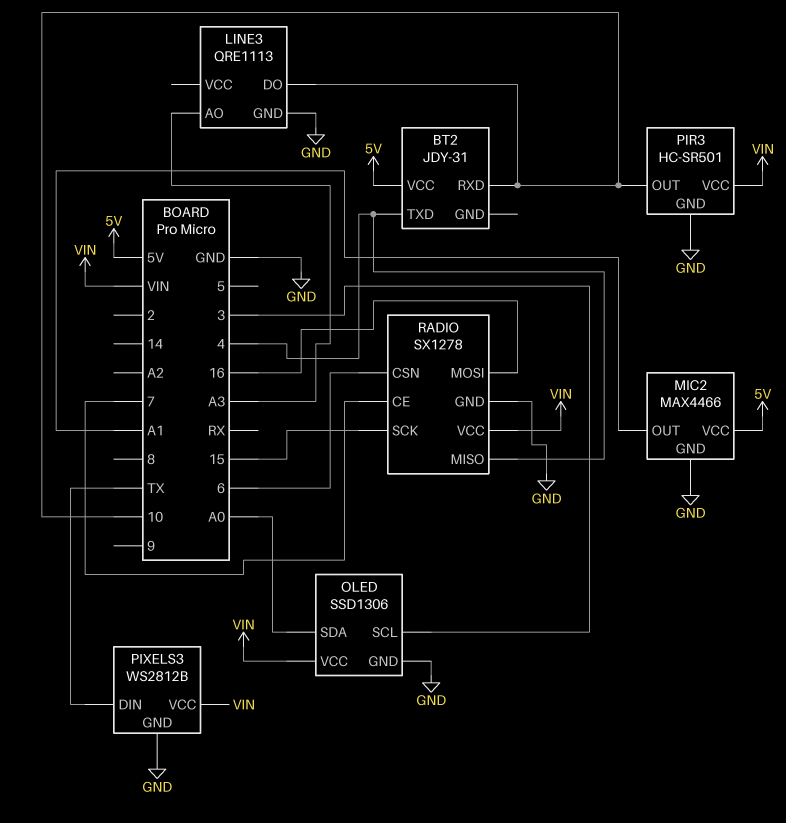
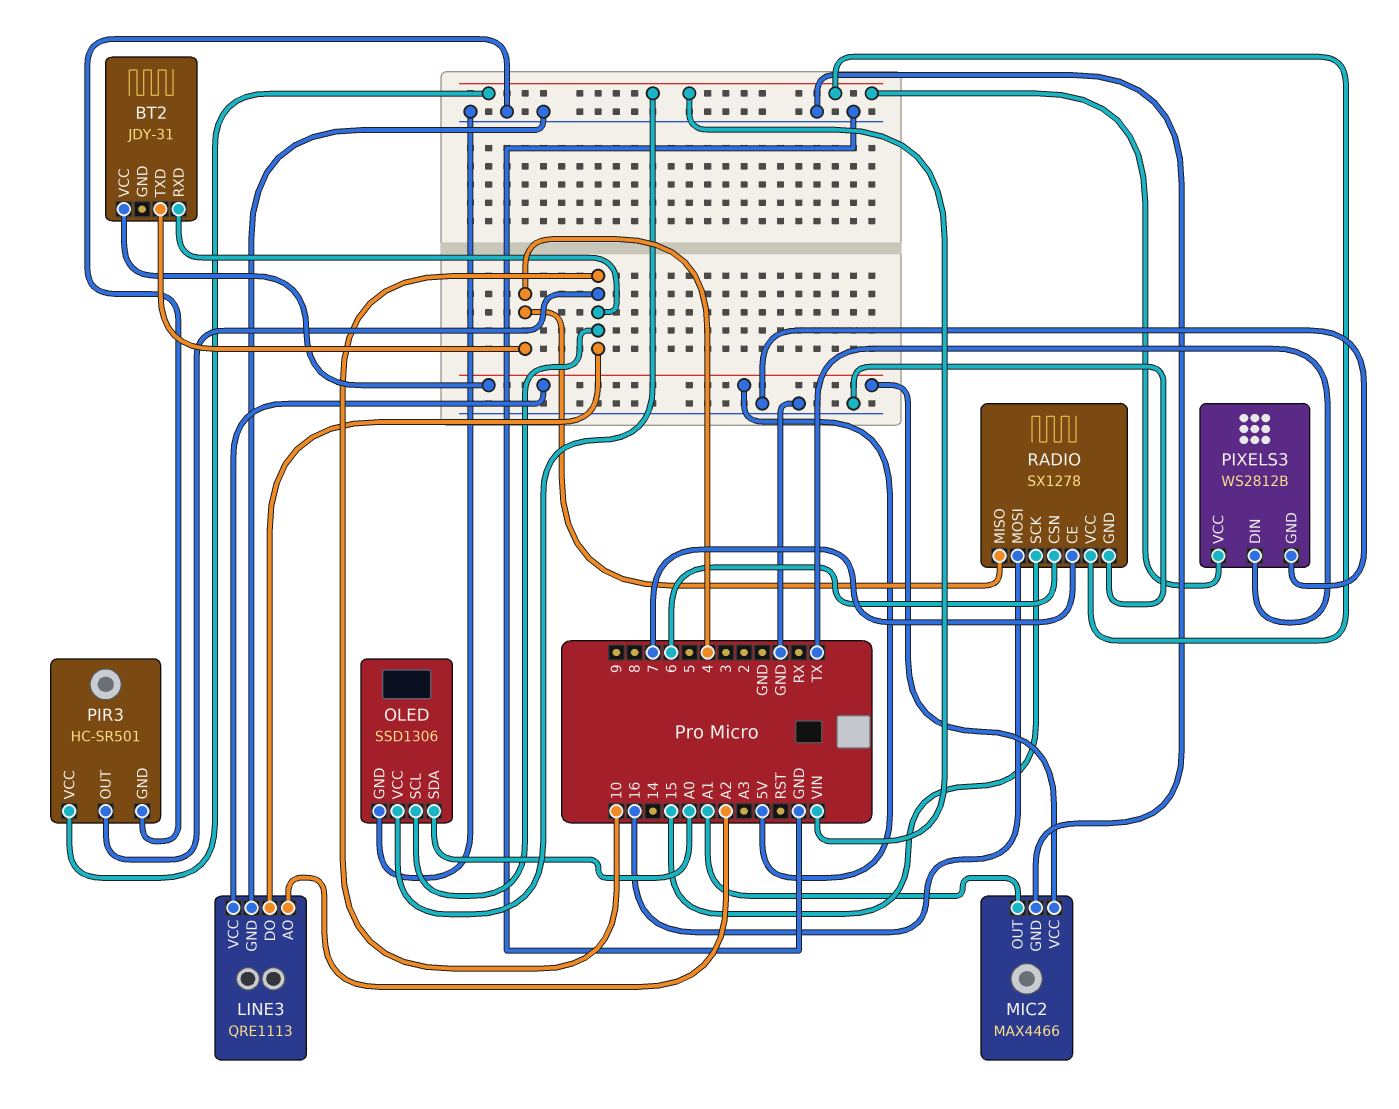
LINE3 pin AO: A3 -> A2
LINE3 pin VCC: none -> 5V
OLED pin SCL: 3 -> 10

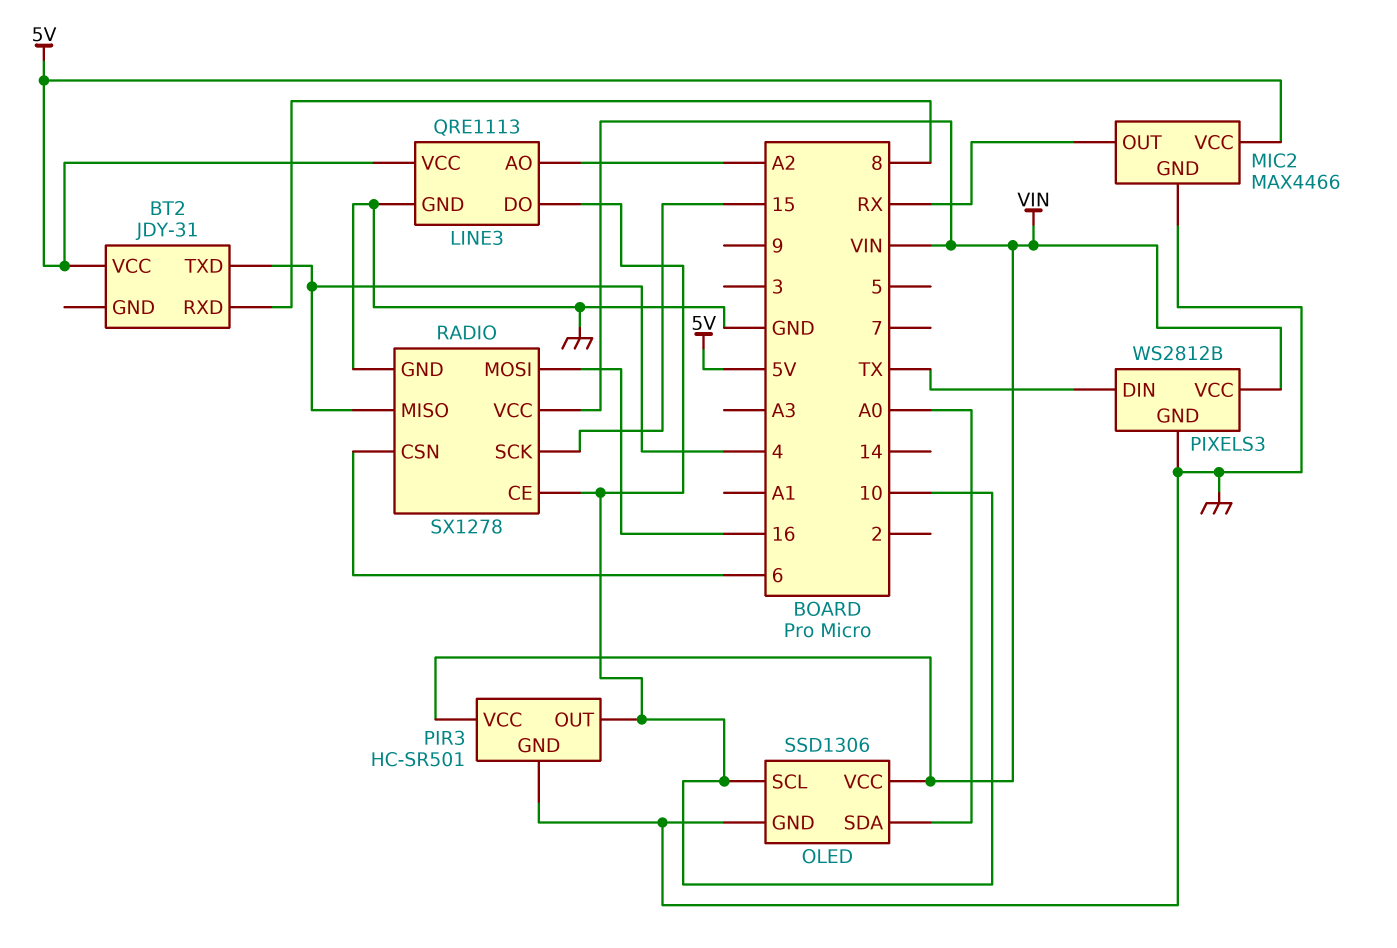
BT2 pin RXD: 10 -> 8
MIC2 pin OUT: A1 -> RX
RADIO pin CE: 7 -> 10

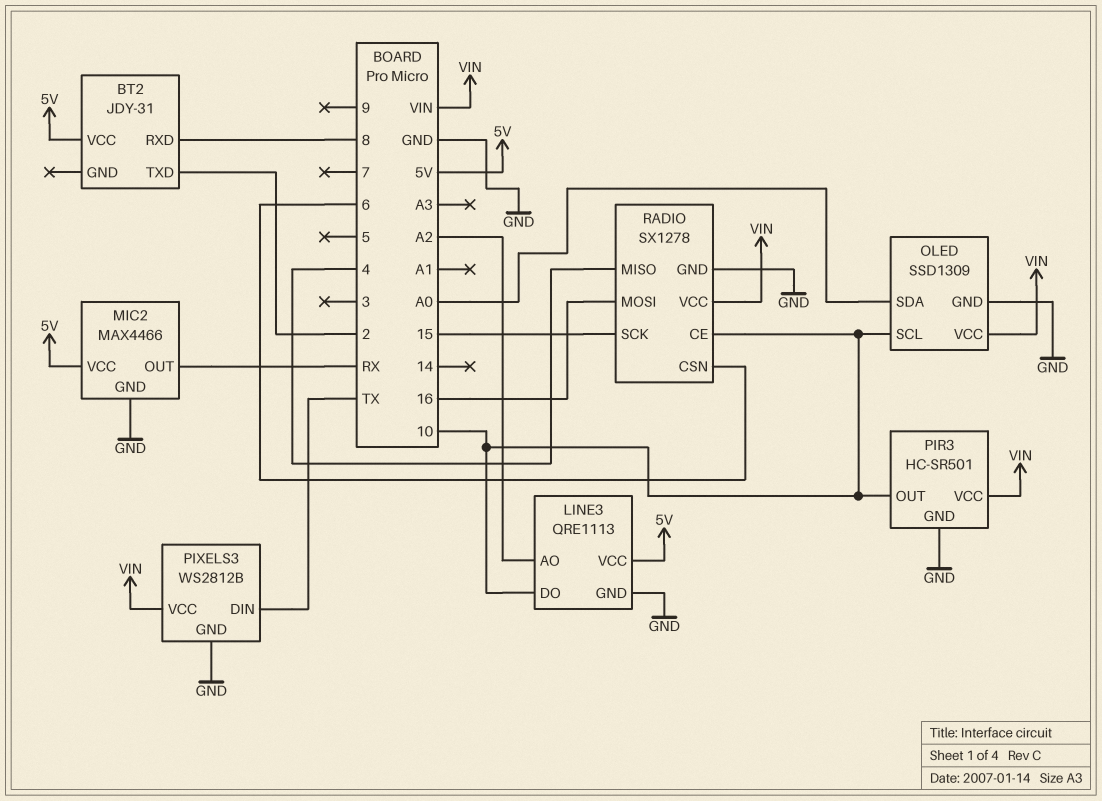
BT2 pin TXD: 4 -> 2
OLED: SSD1306 -> SSD1309

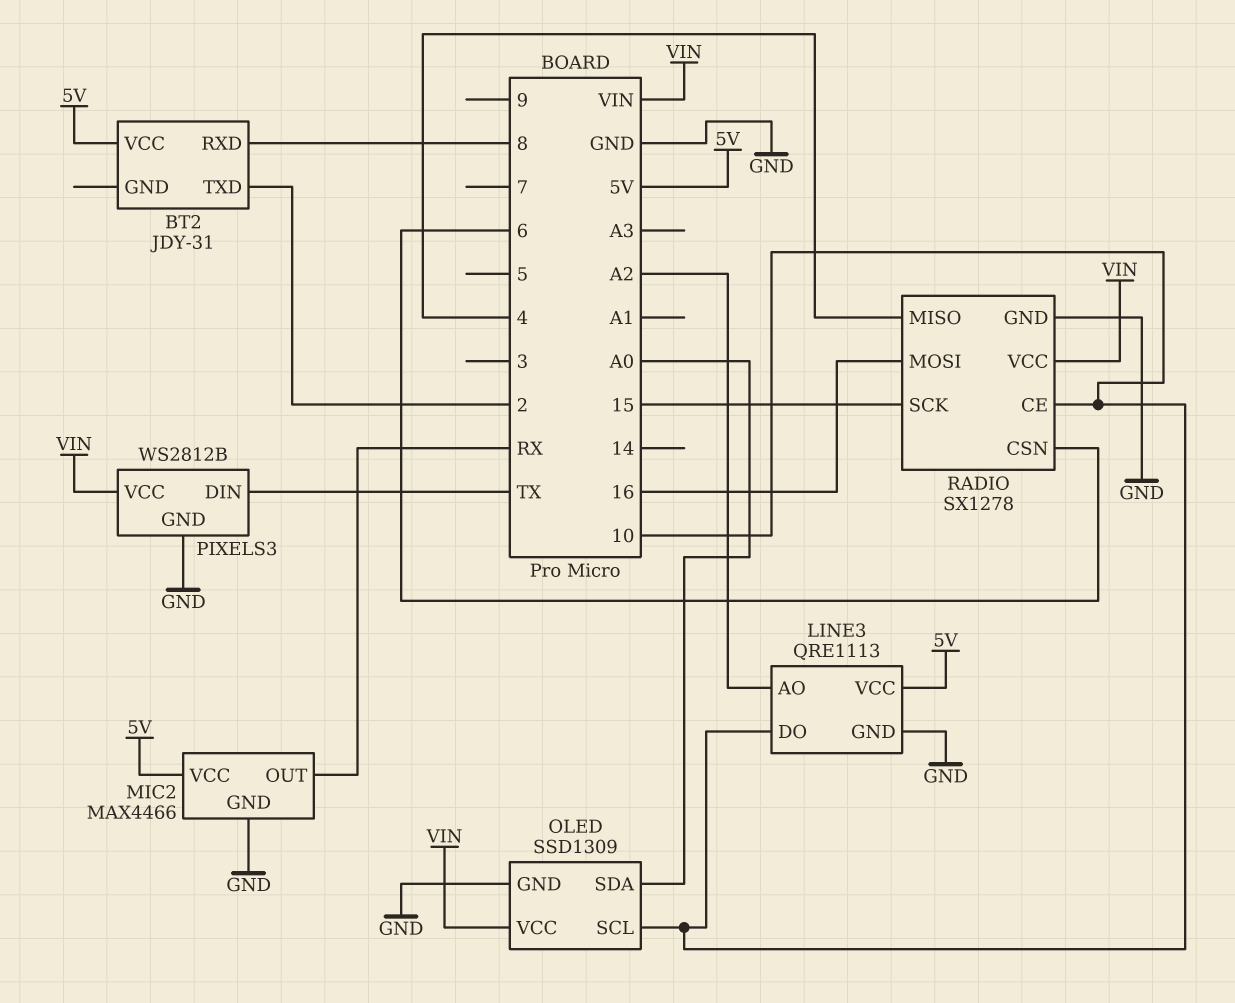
PIR3: HC-SR501 -> none
PIR3 pin GND: GND -> none
PIR3 pin OUT: 10 -> none
PIR3 pin VCC: VIN -> none

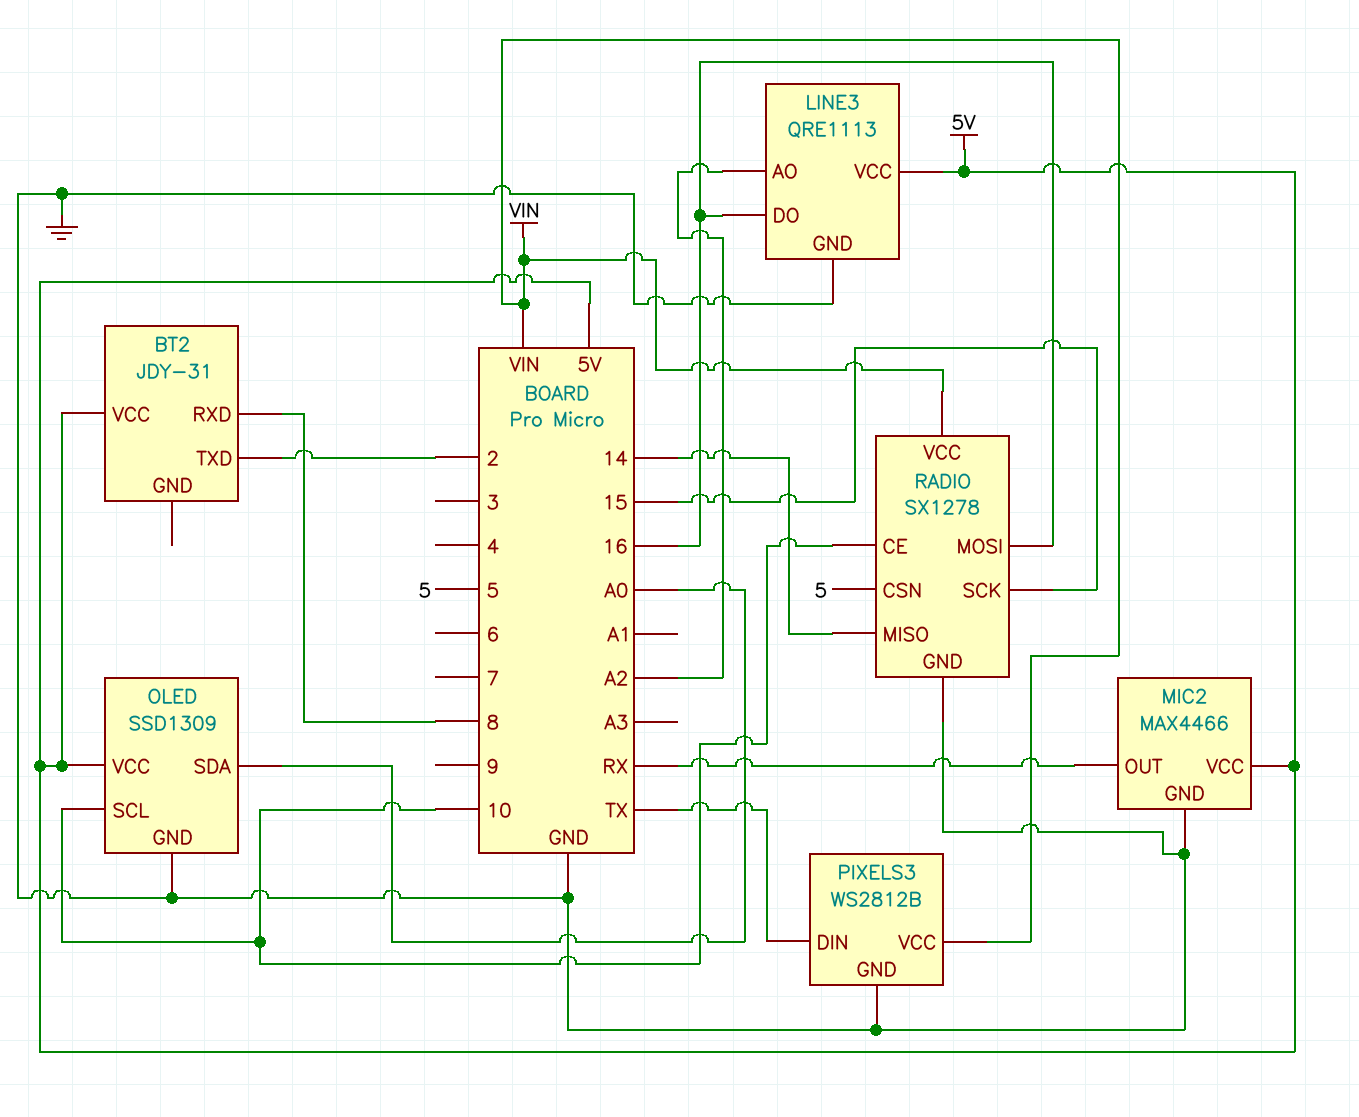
LINE3 pin DO: 10 -> 16
OLED pin VCC: VIN -> 5V
RADIO pin CSN: 6 -> 5
RADIO pin MISO: 4 -> 14

